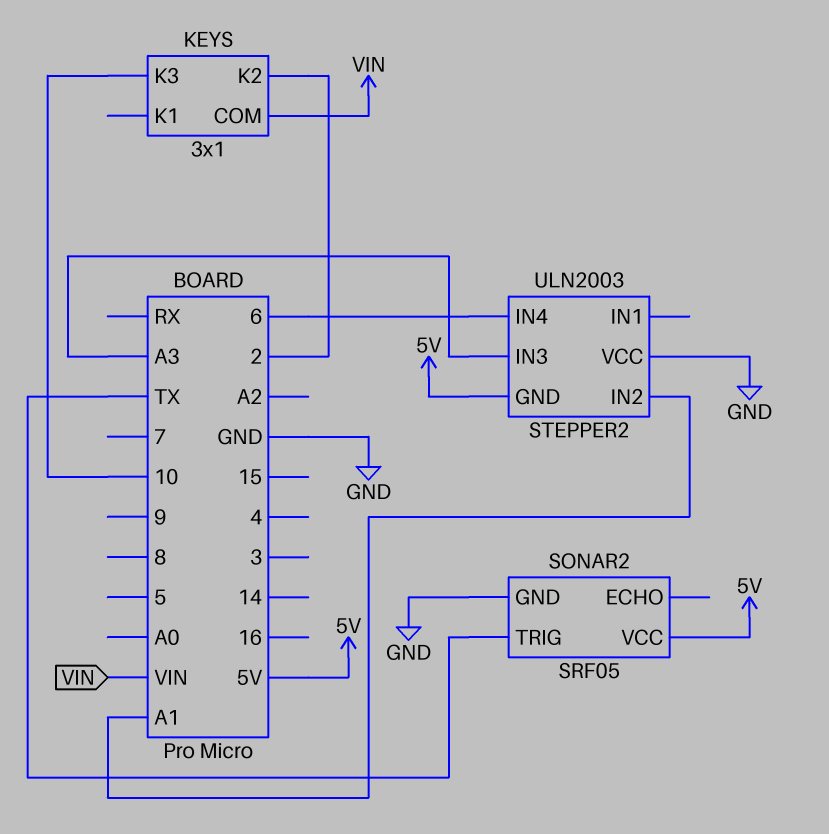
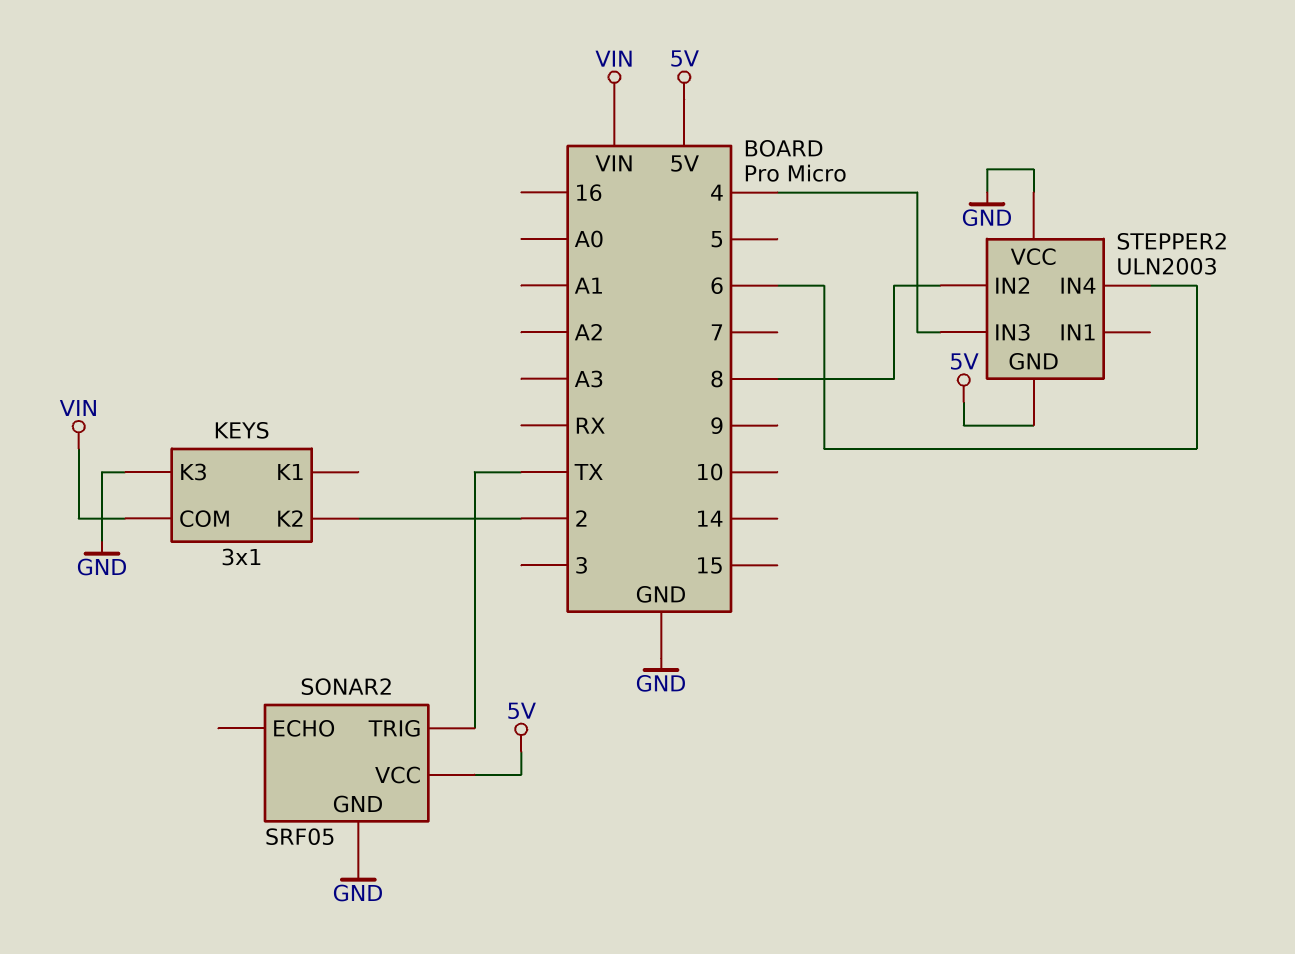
KEYS pin K3: 10 -> GND
STEPPER2 pin IN2: A1 -> 8
STEPPER2 pin IN3: A3 -> 4

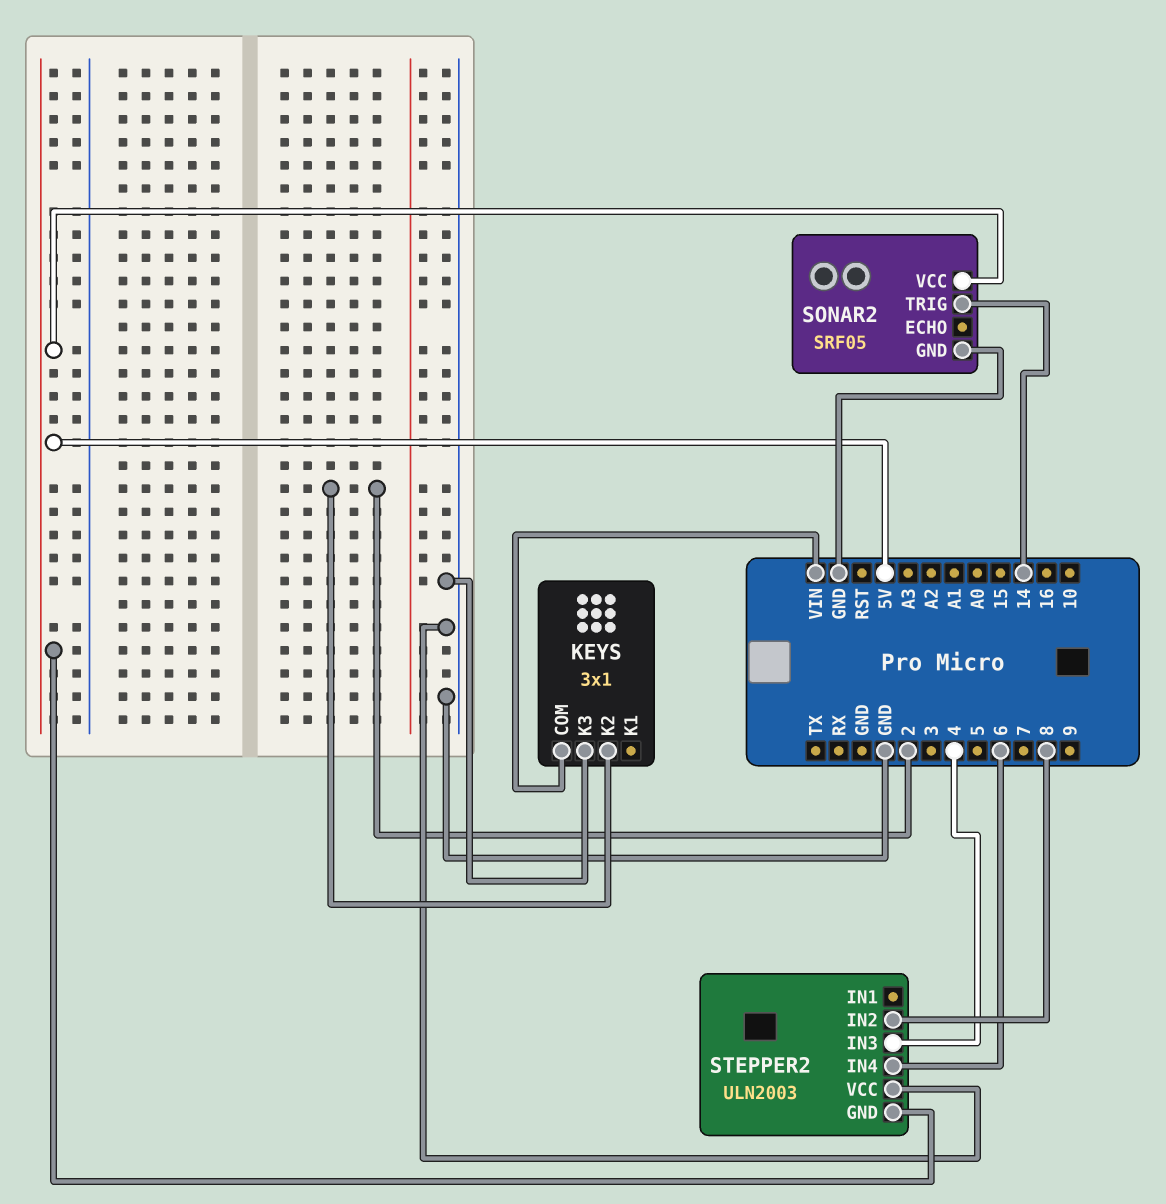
SONAR2 pin TRIG: TX -> 14

